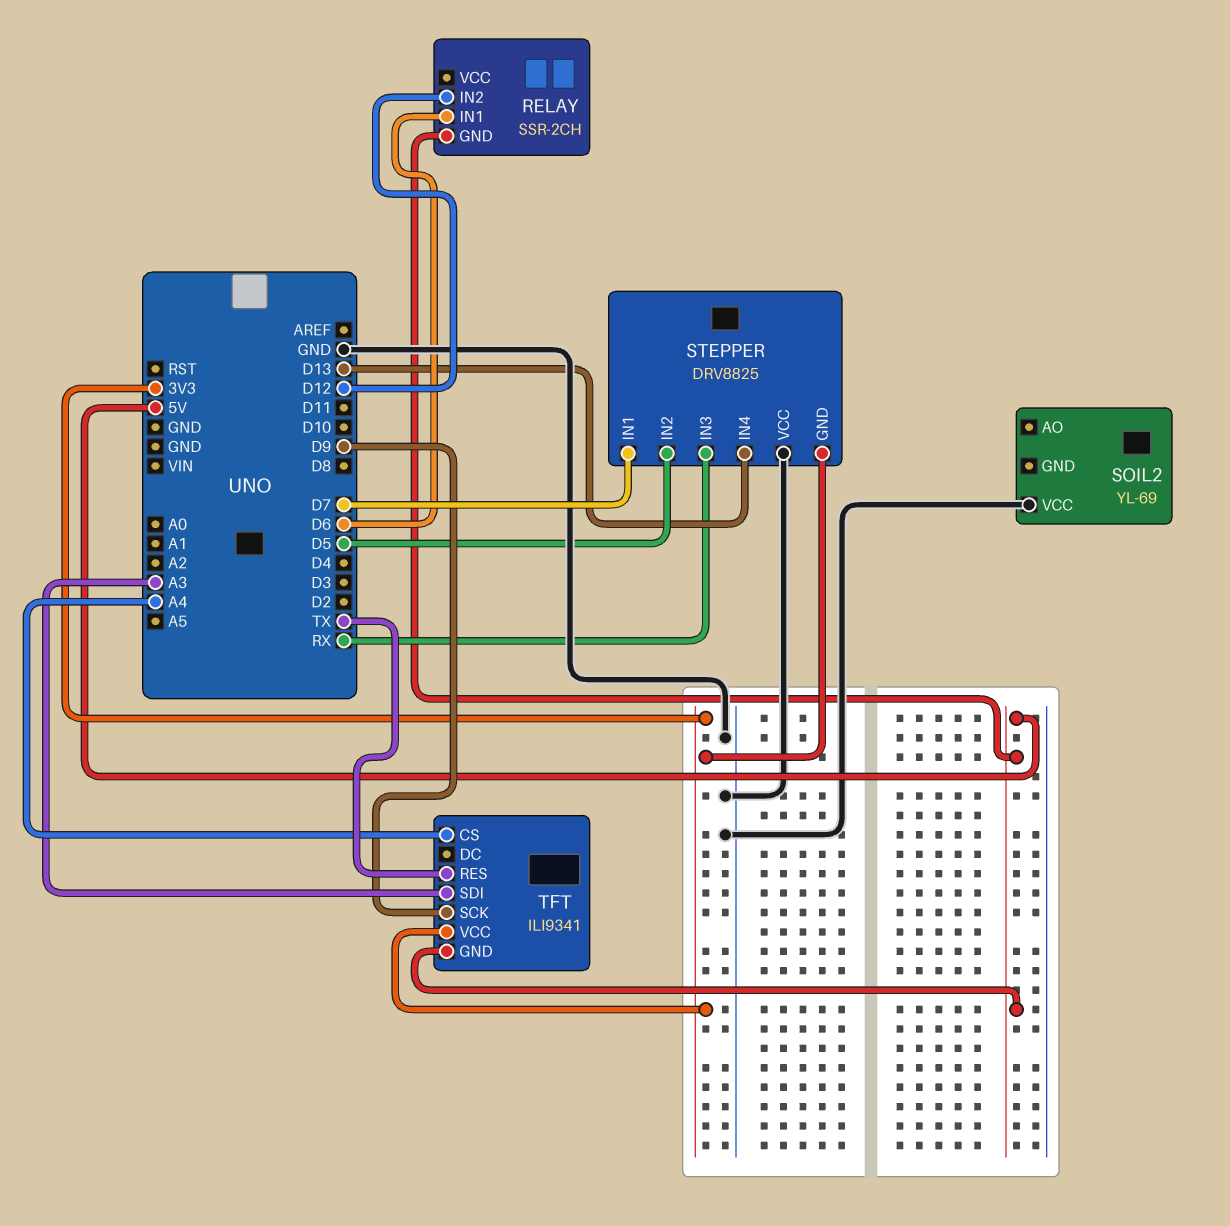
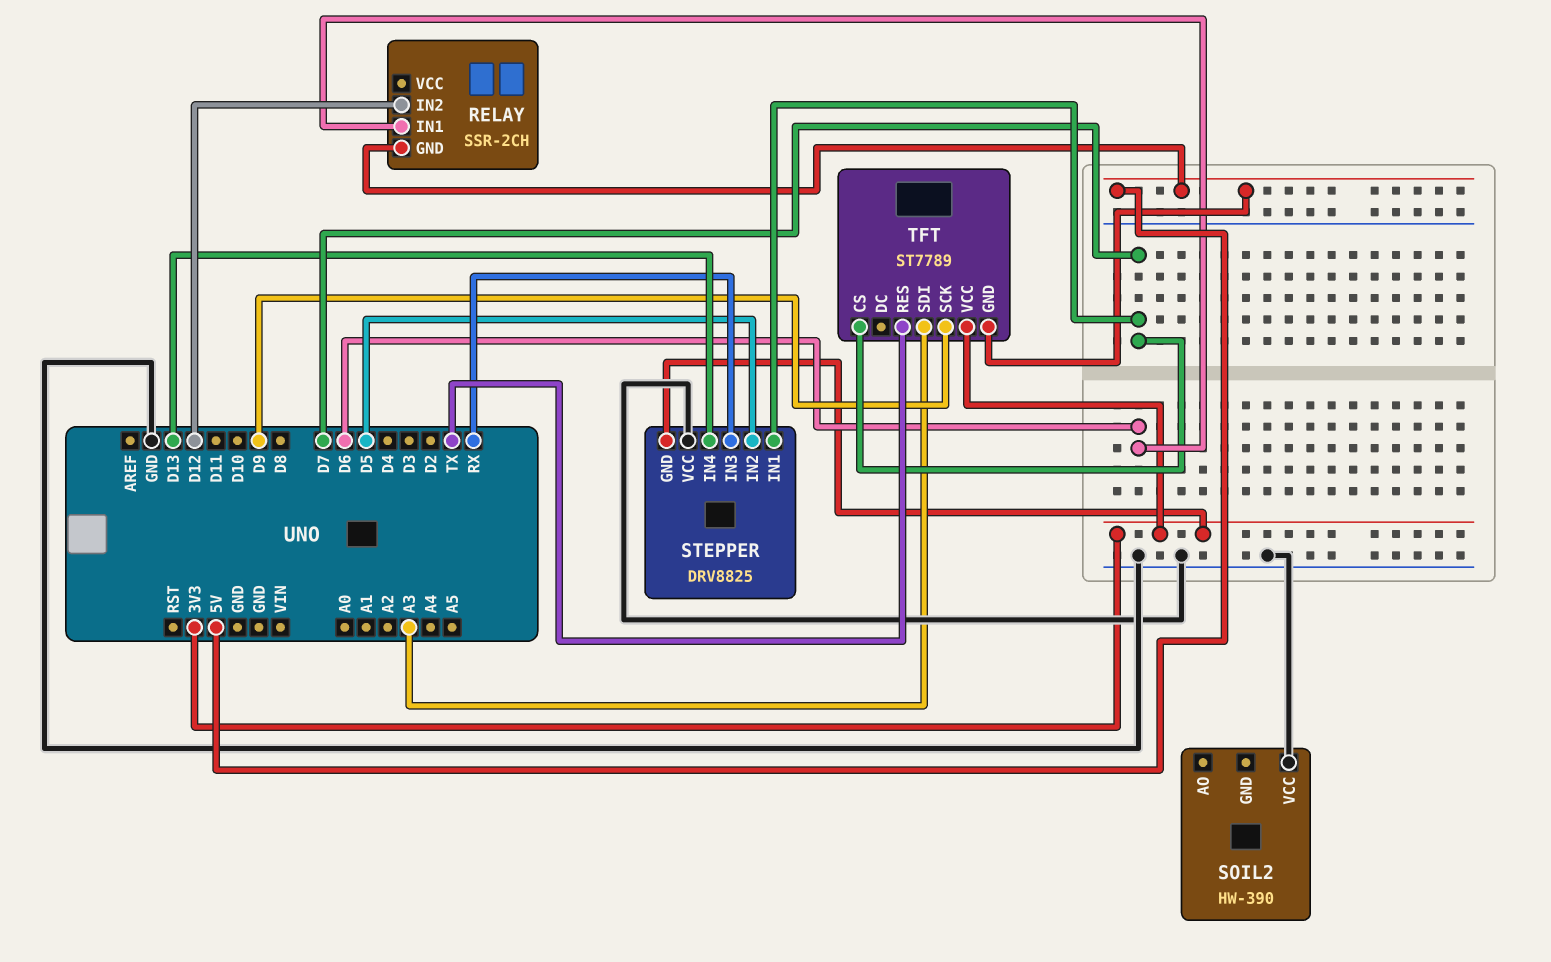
SOIL2: YL-69 -> HW-390
TFT: ILI9341 -> ST7789
TFT pin CS: A4 -> D7

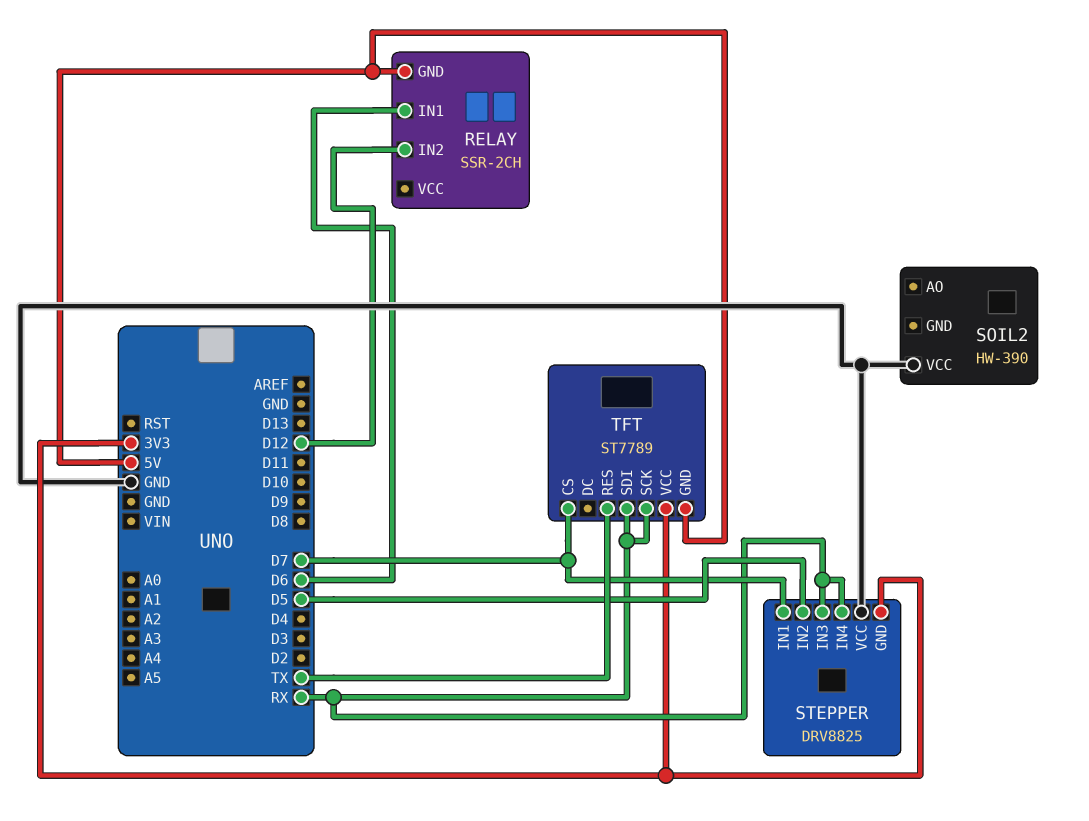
STEPPER pin IN4: D13 -> RX
TFT pin SCK: D9 -> RX
TFT pin SDI: A3 -> RX

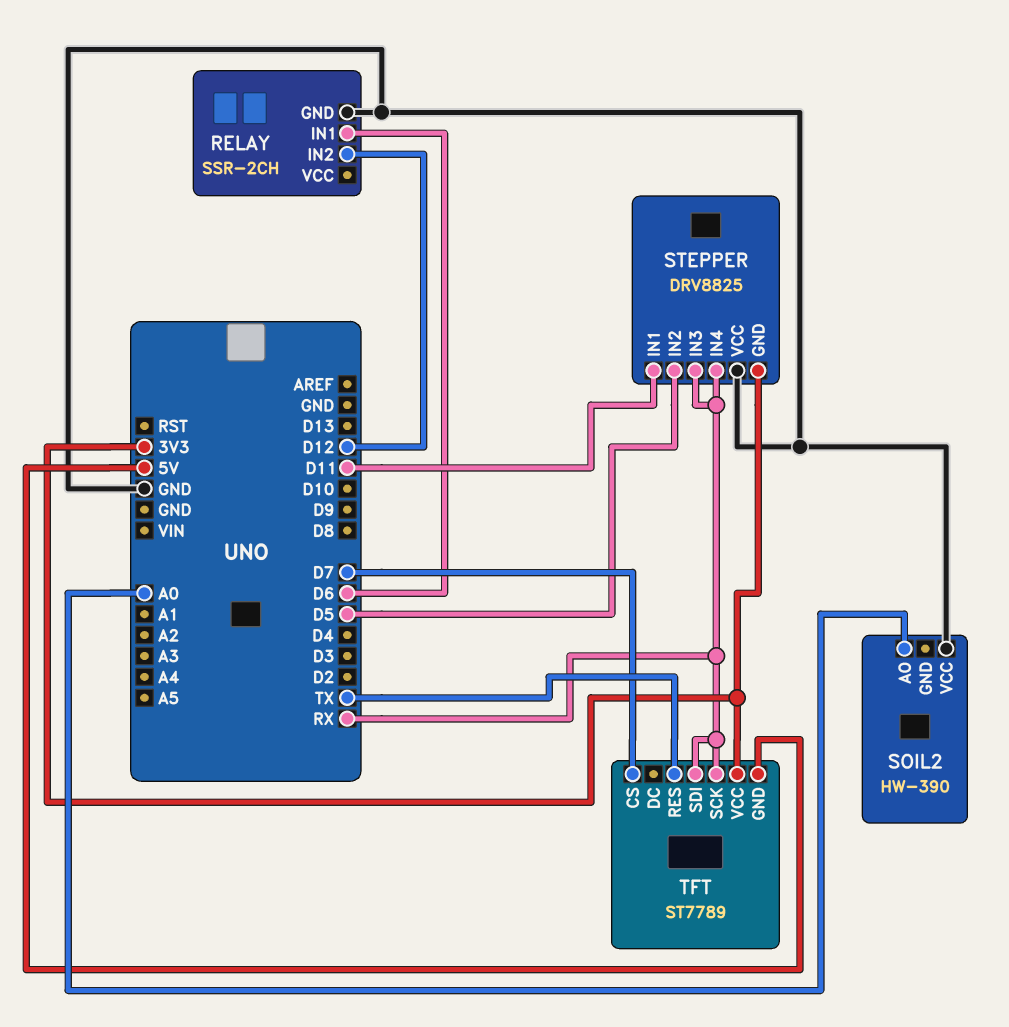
RELAY pin GND: 5V -> GND
SOIL2 pin AO: none -> A0
STEPPER pin IN1: D7 -> D11

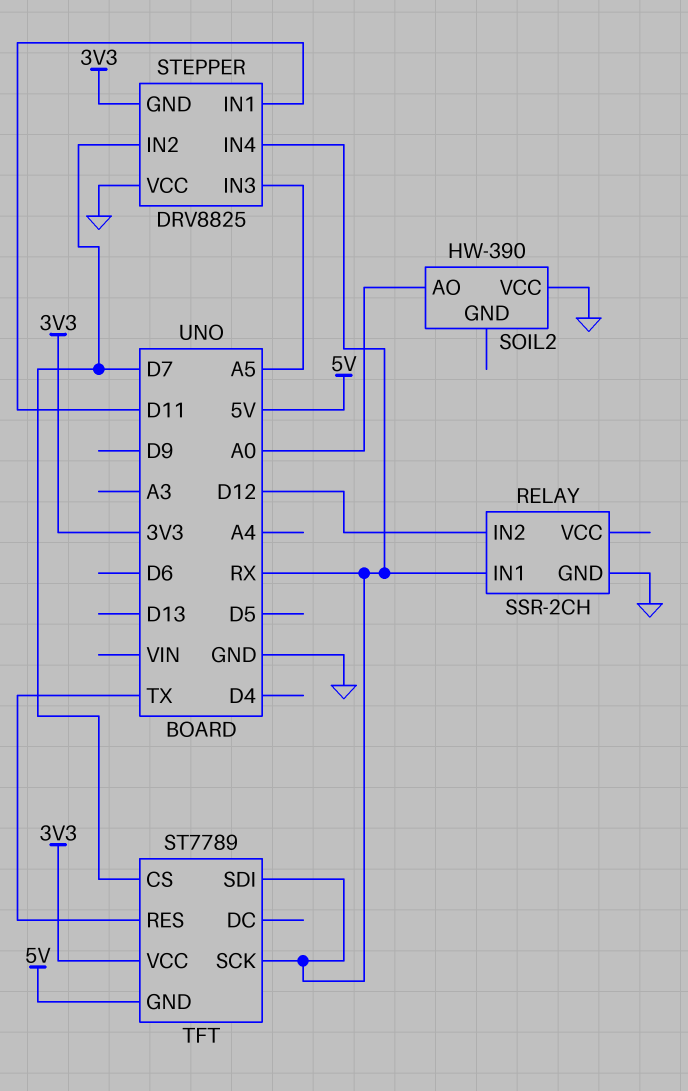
RELAY pin IN1: D6 -> RX
STEPPER pin IN2: D5 -> D7
STEPPER pin IN3: RX -> A5

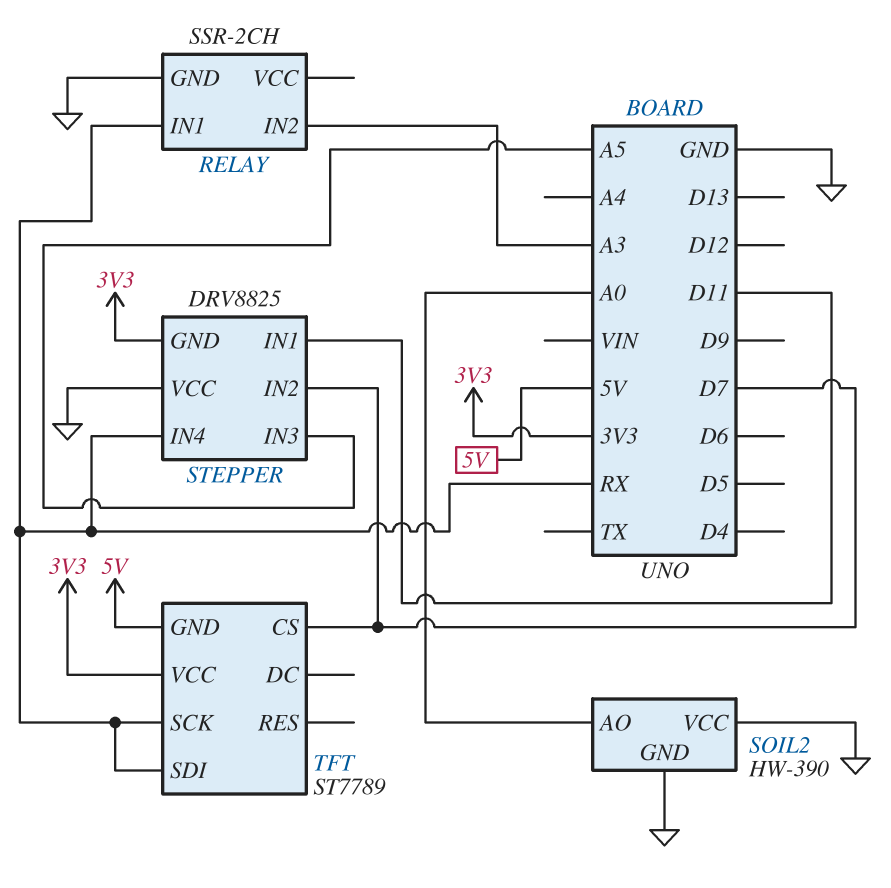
RELAY pin IN2: D12 -> A3
SOIL2 pin GND: none -> GND
TFT pin RES: TX -> none

